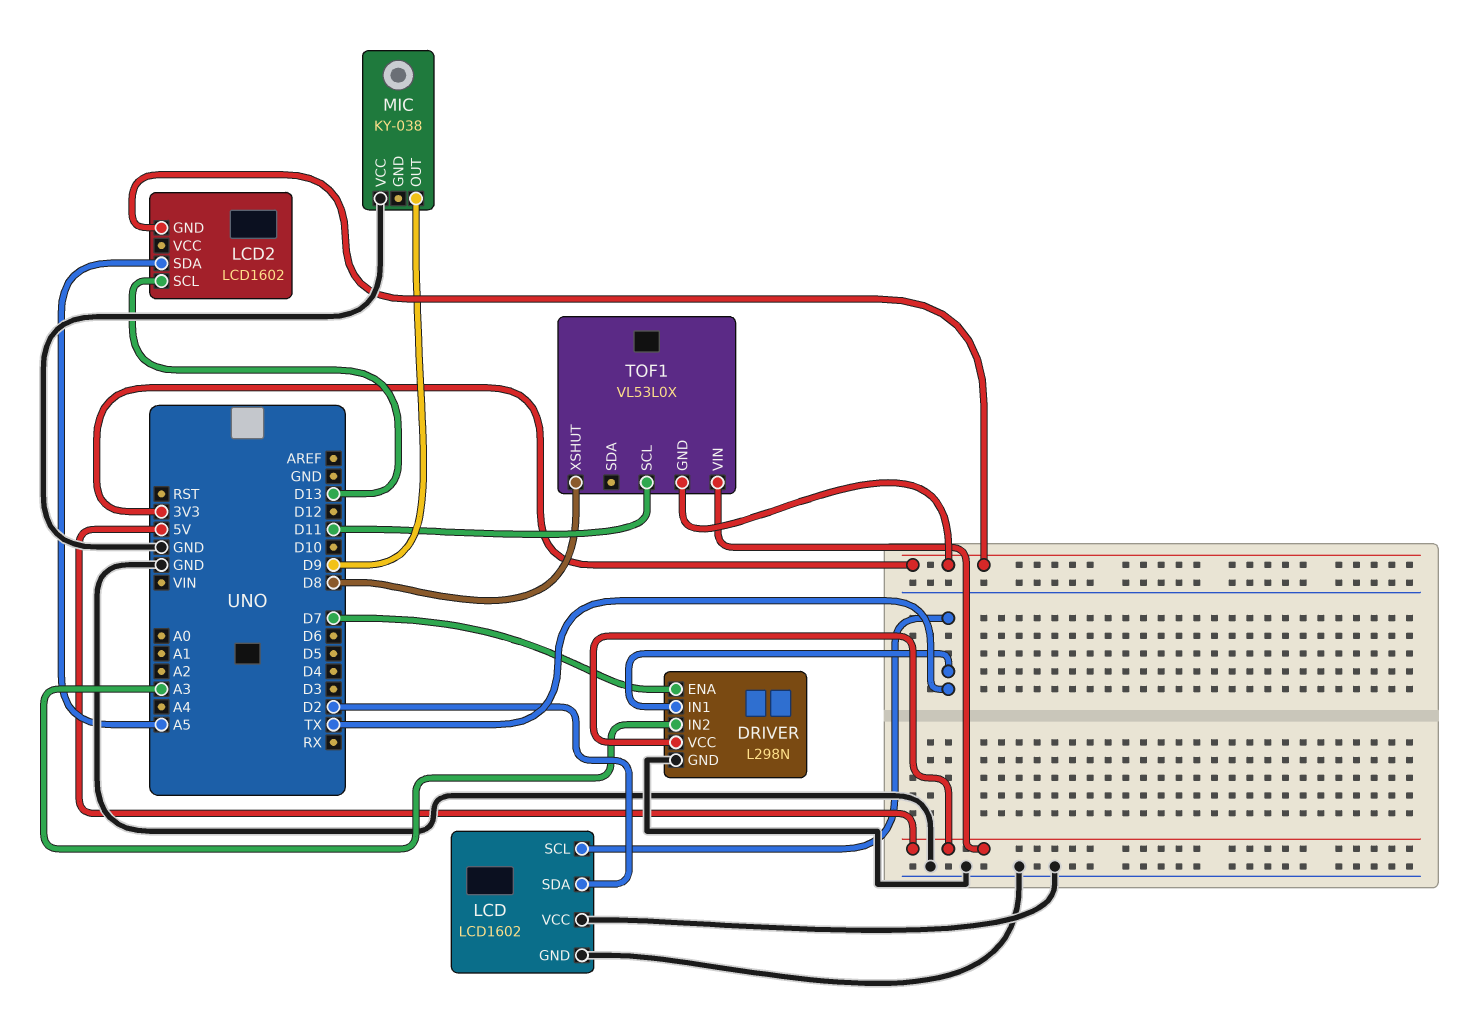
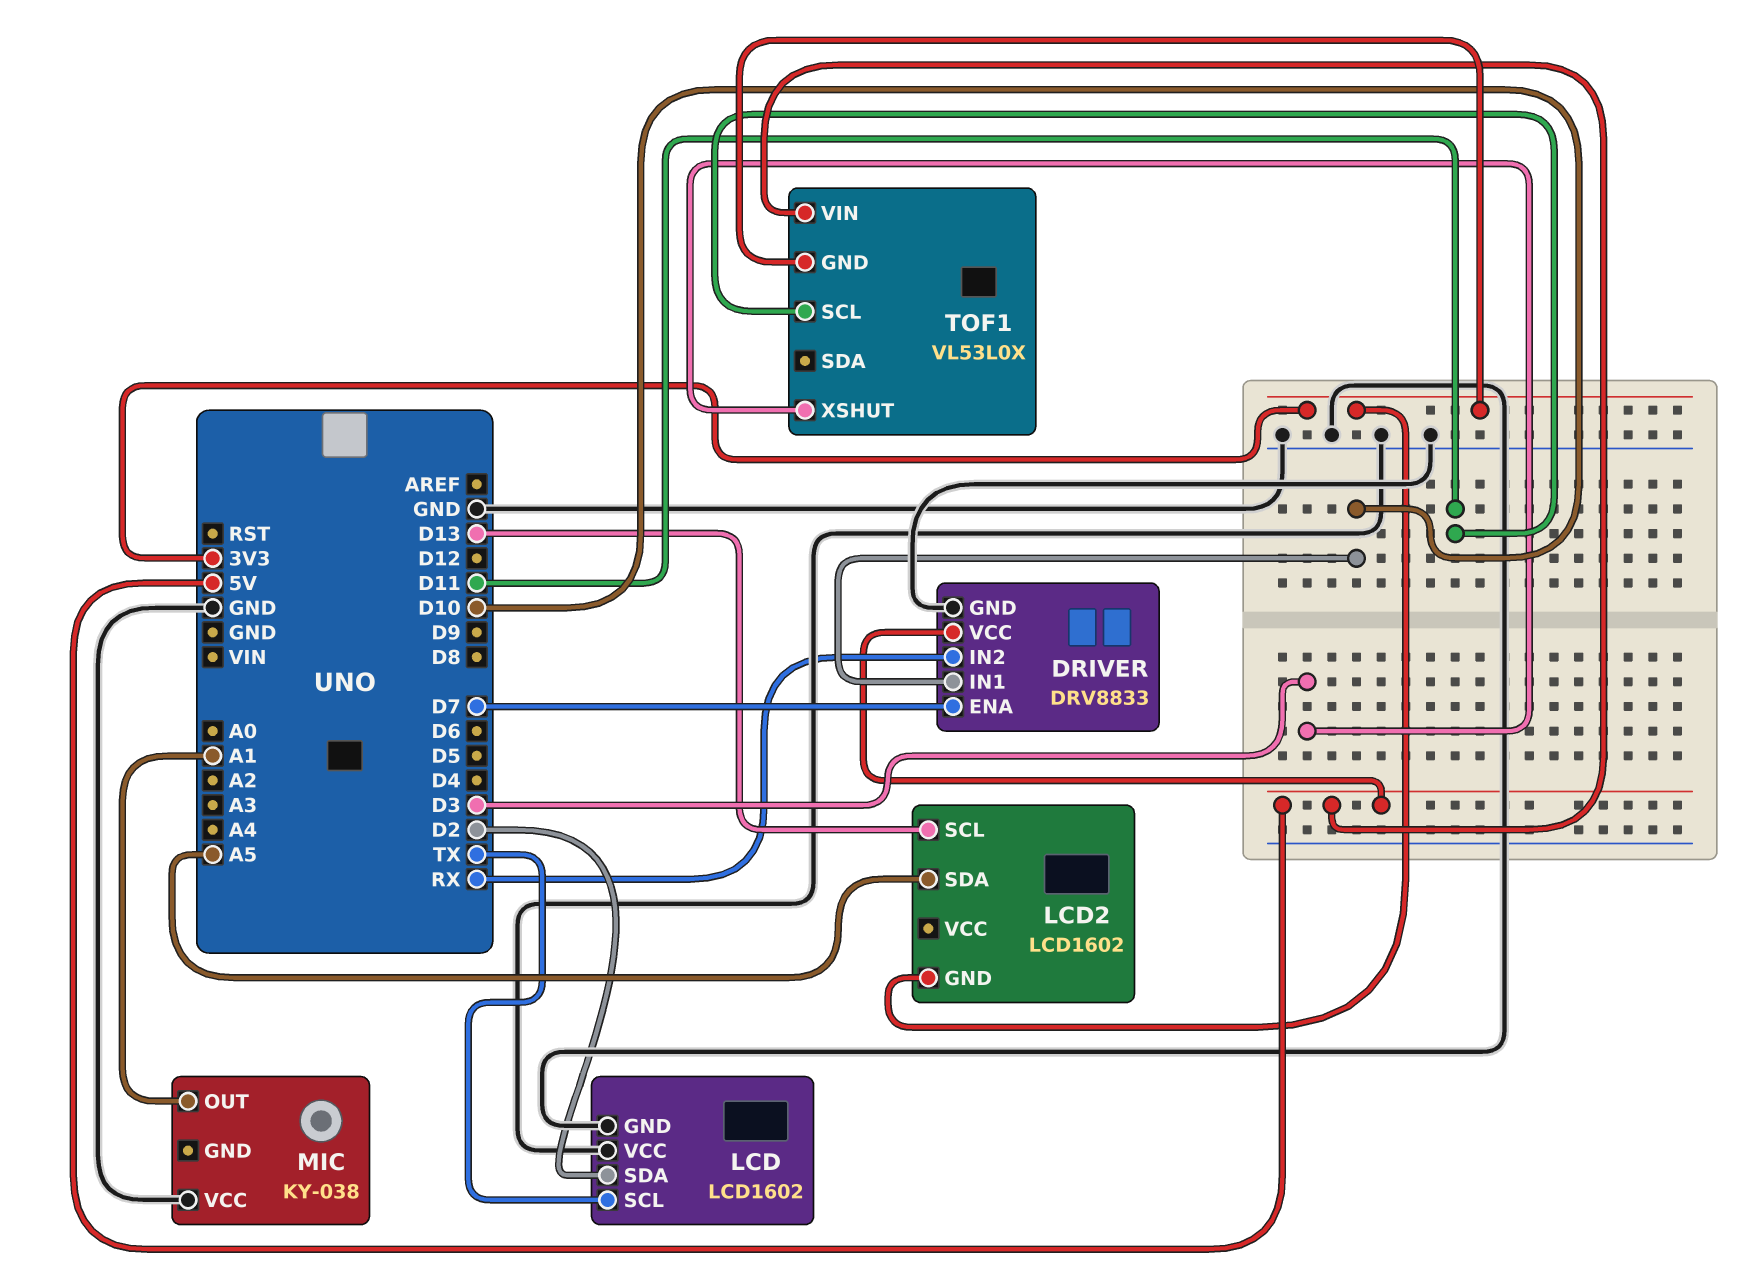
DRIVER: L298N -> DRV8833
DRIVER pin IN1: TX -> D10
DRIVER pin IN2: A3 -> RX
MIC pin OUT: D9 -> A1
TOF1 pin XSHUT: D8 -> D3

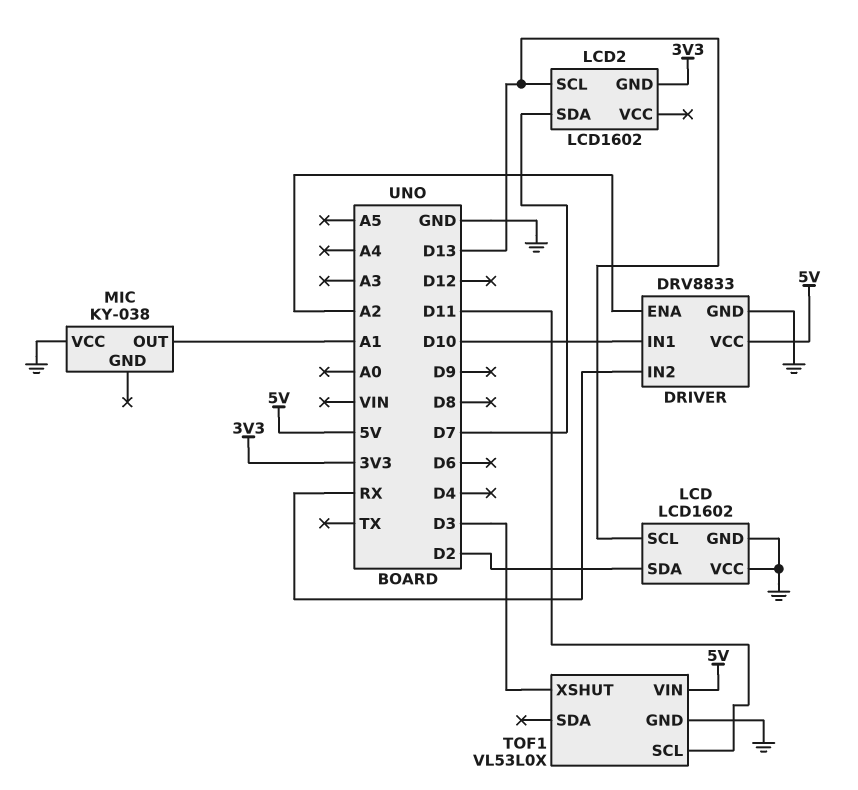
DRIVER pin ENA: D7 -> A2
LCD pin SCL: TX -> D13
LCD2 pin SDA: A5 -> D7
TOF1 pin GND: 3V3 -> GND

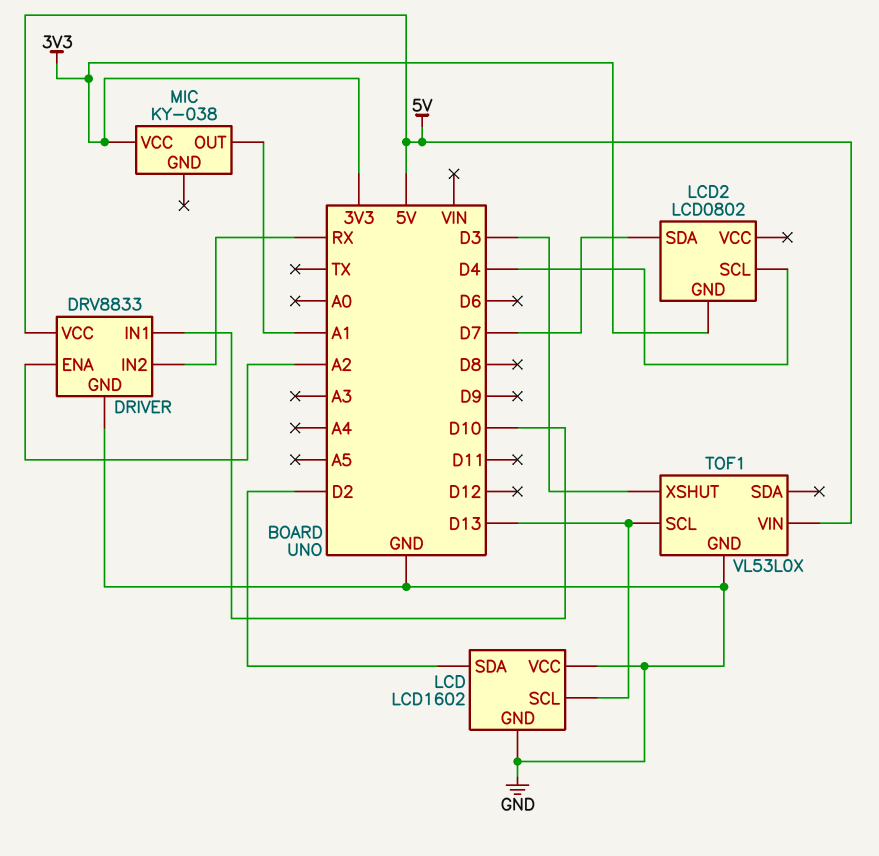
LCD2: LCD1602 -> LCD0802
LCD2 pin SCL: D13 -> D4
MIC pin VCC: GND -> 3V3
TOF1 pin SCL: D11 -> D13

